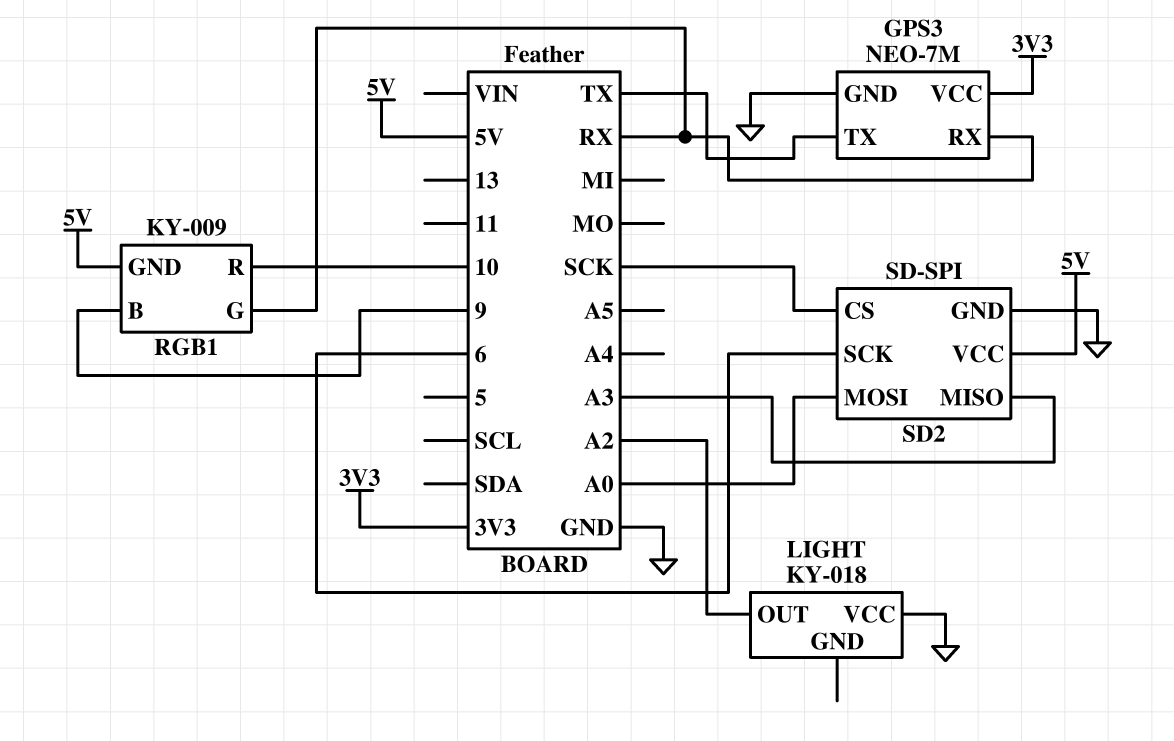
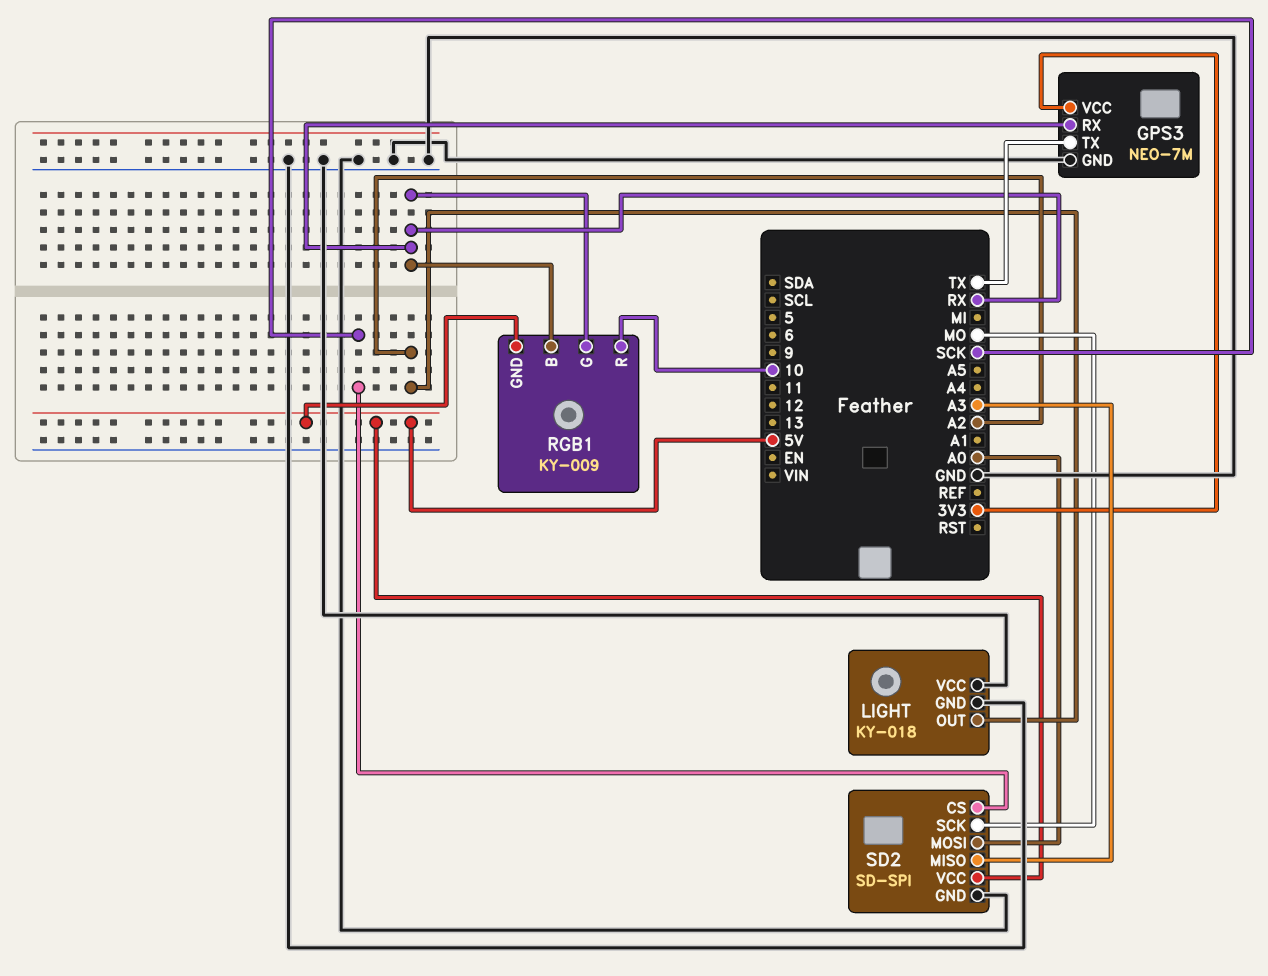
LIGHT pin GND: none -> GND
RGB1 pin B: 9 -> RX
SD2 pin SCK: 6 -> MO

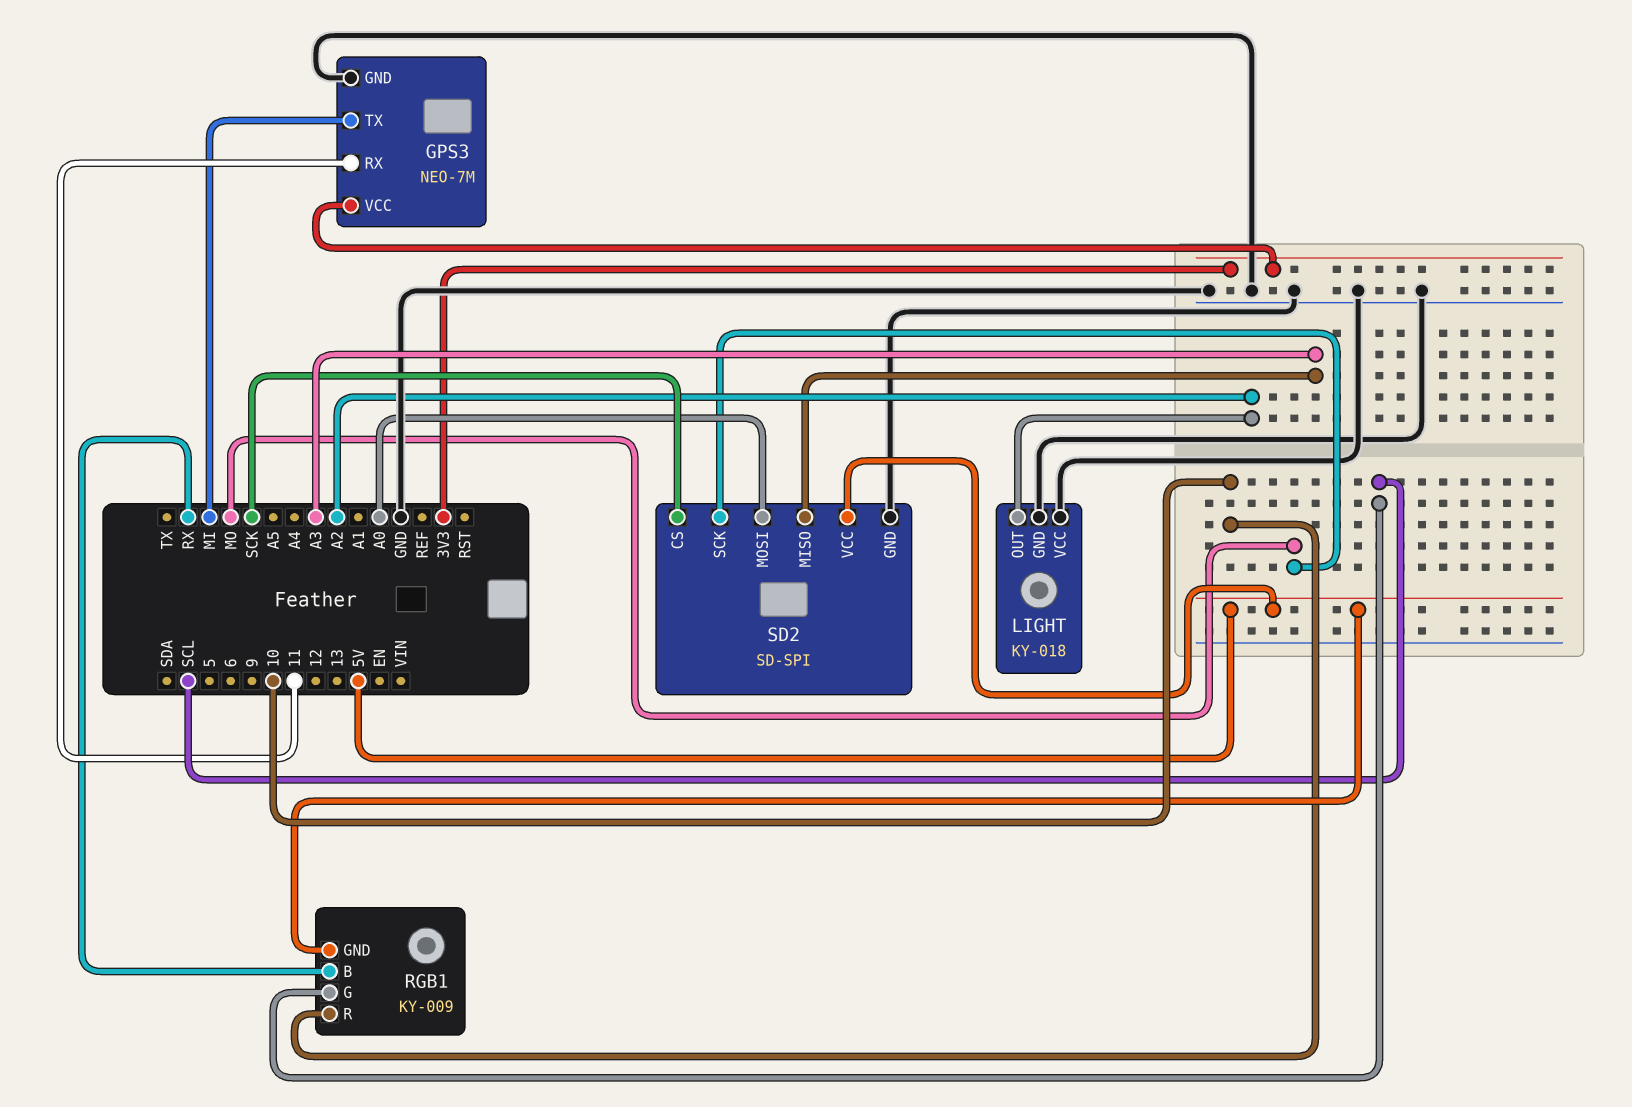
GPS3 pin RX: RX -> 11
GPS3 pin TX: TX -> MI
RGB1 pin G: RX -> SCL

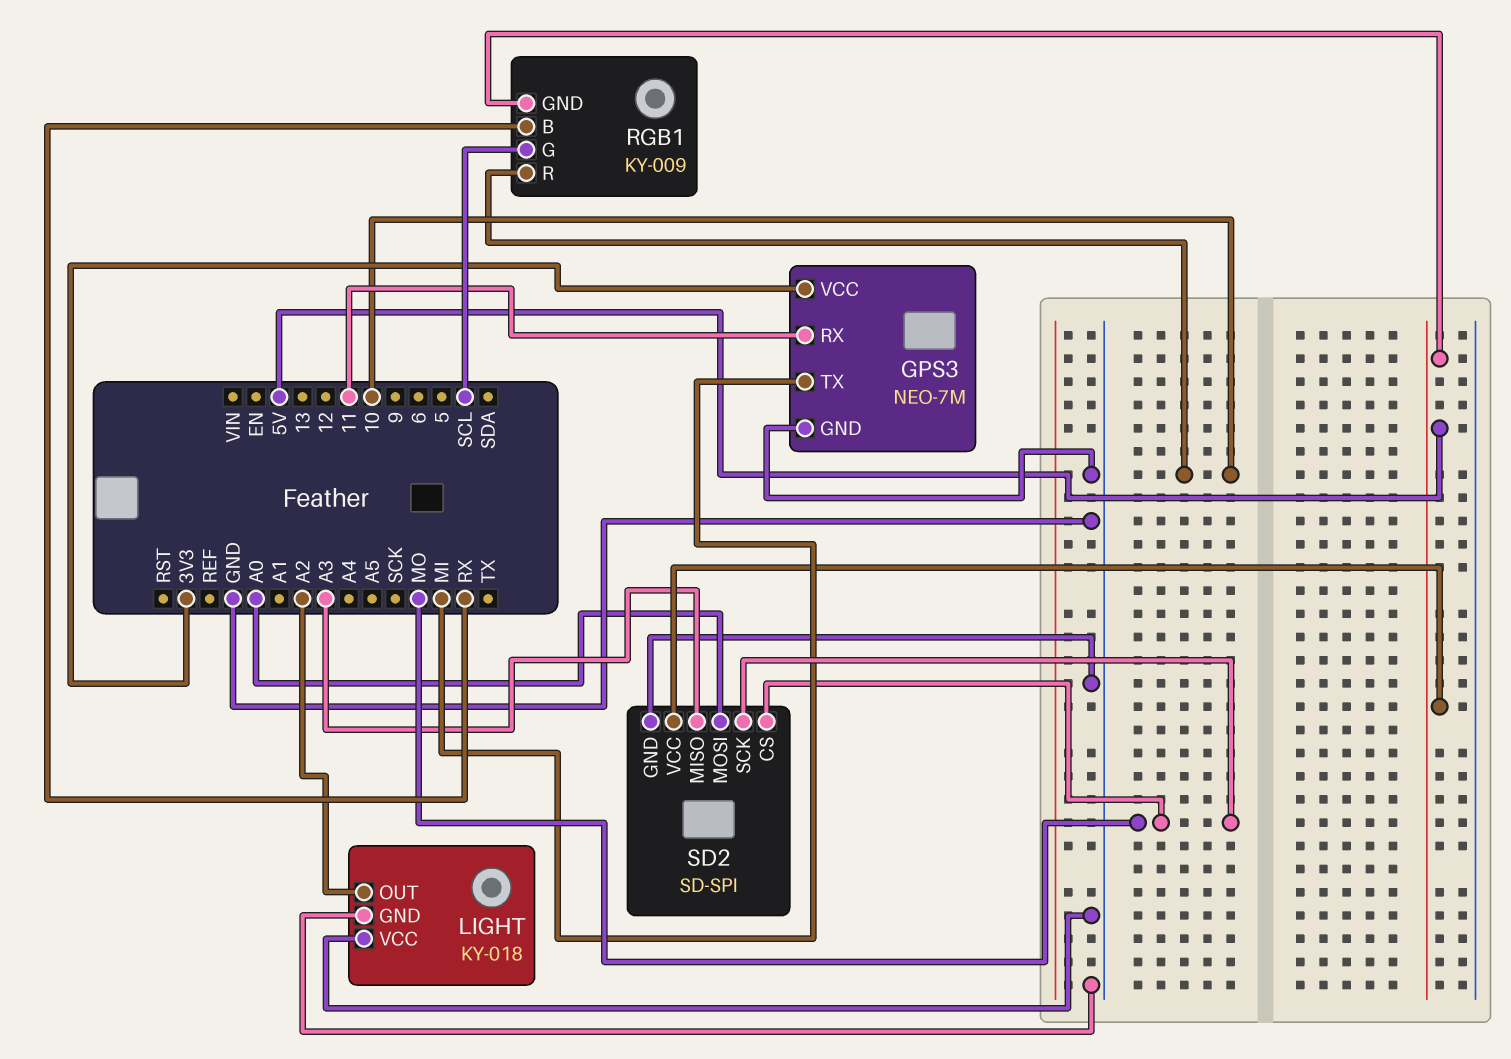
SD2 pin CS: SCK -> MO

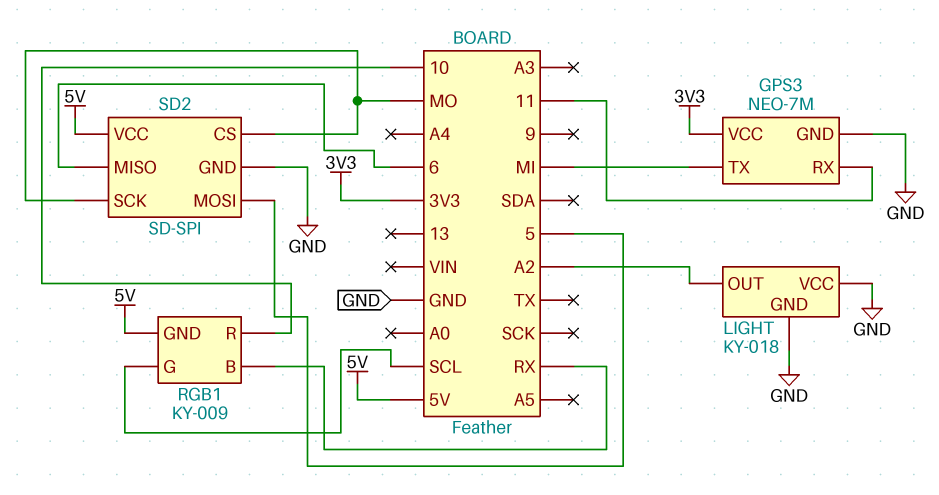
SD2 pin MISO: A3 -> 6
SD2 pin MOSI: A0 -> 5

